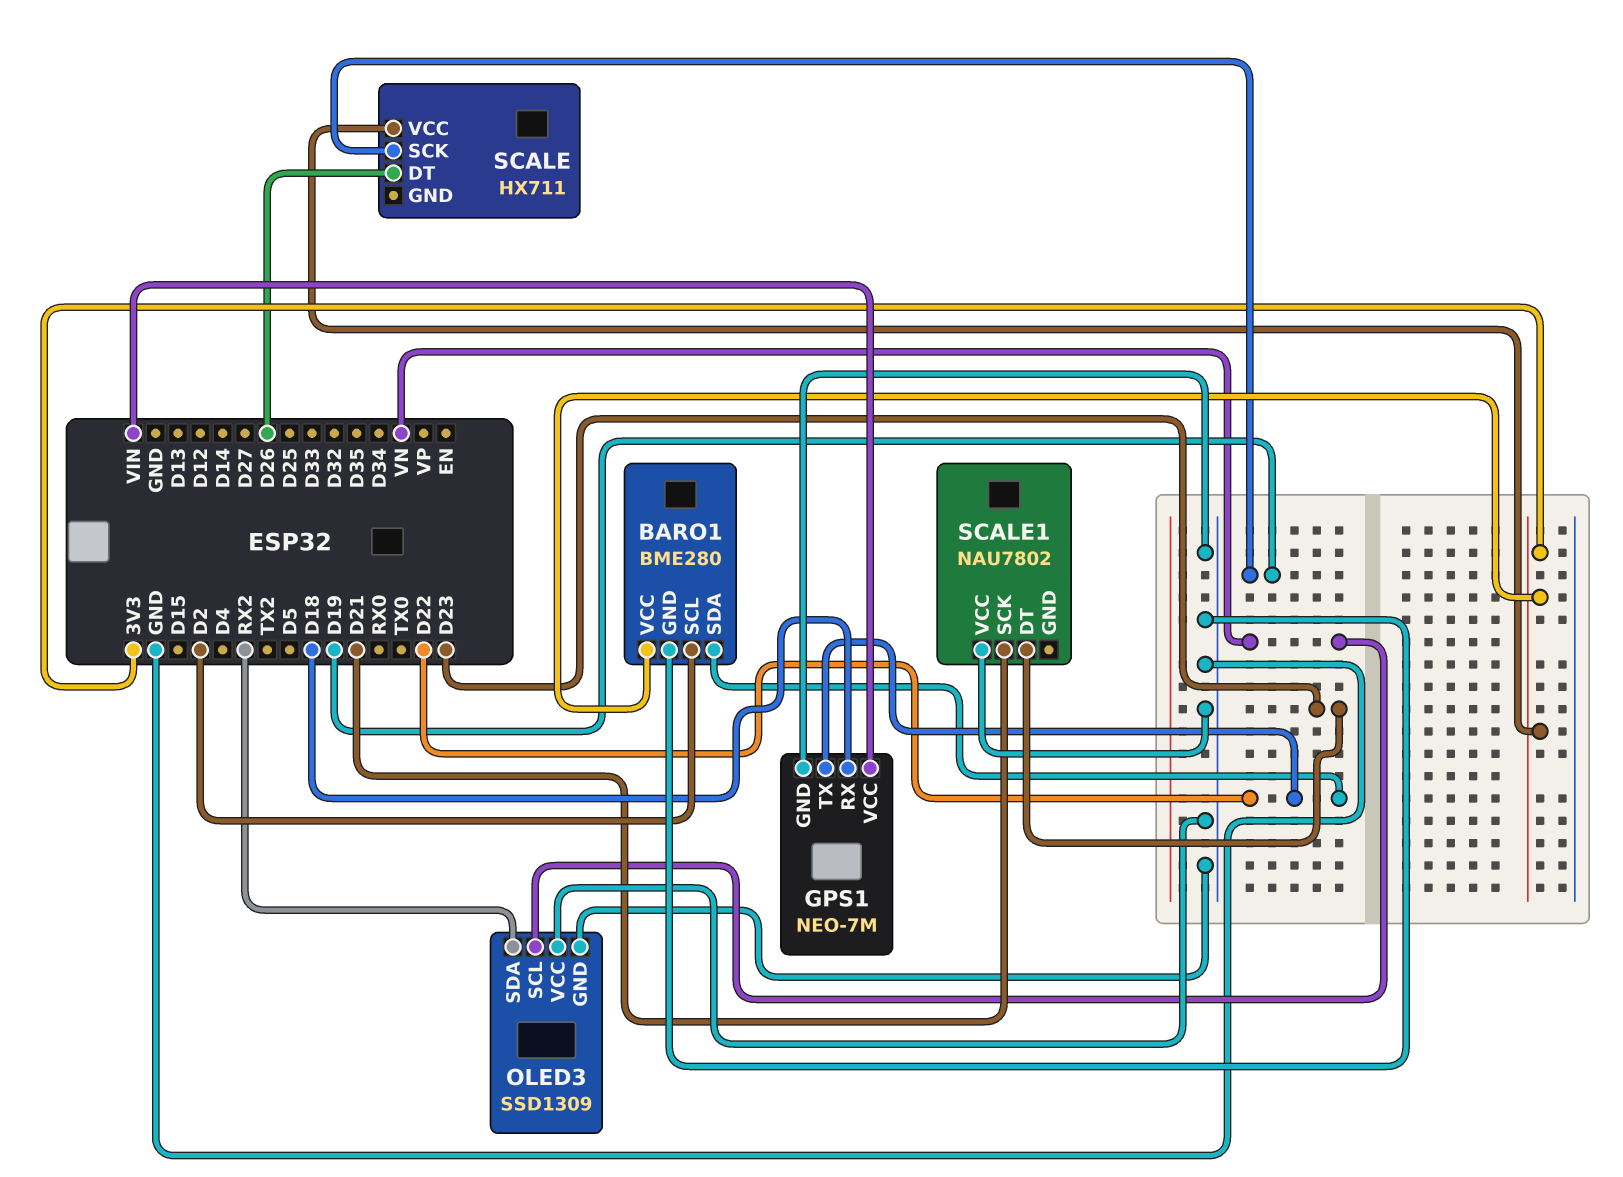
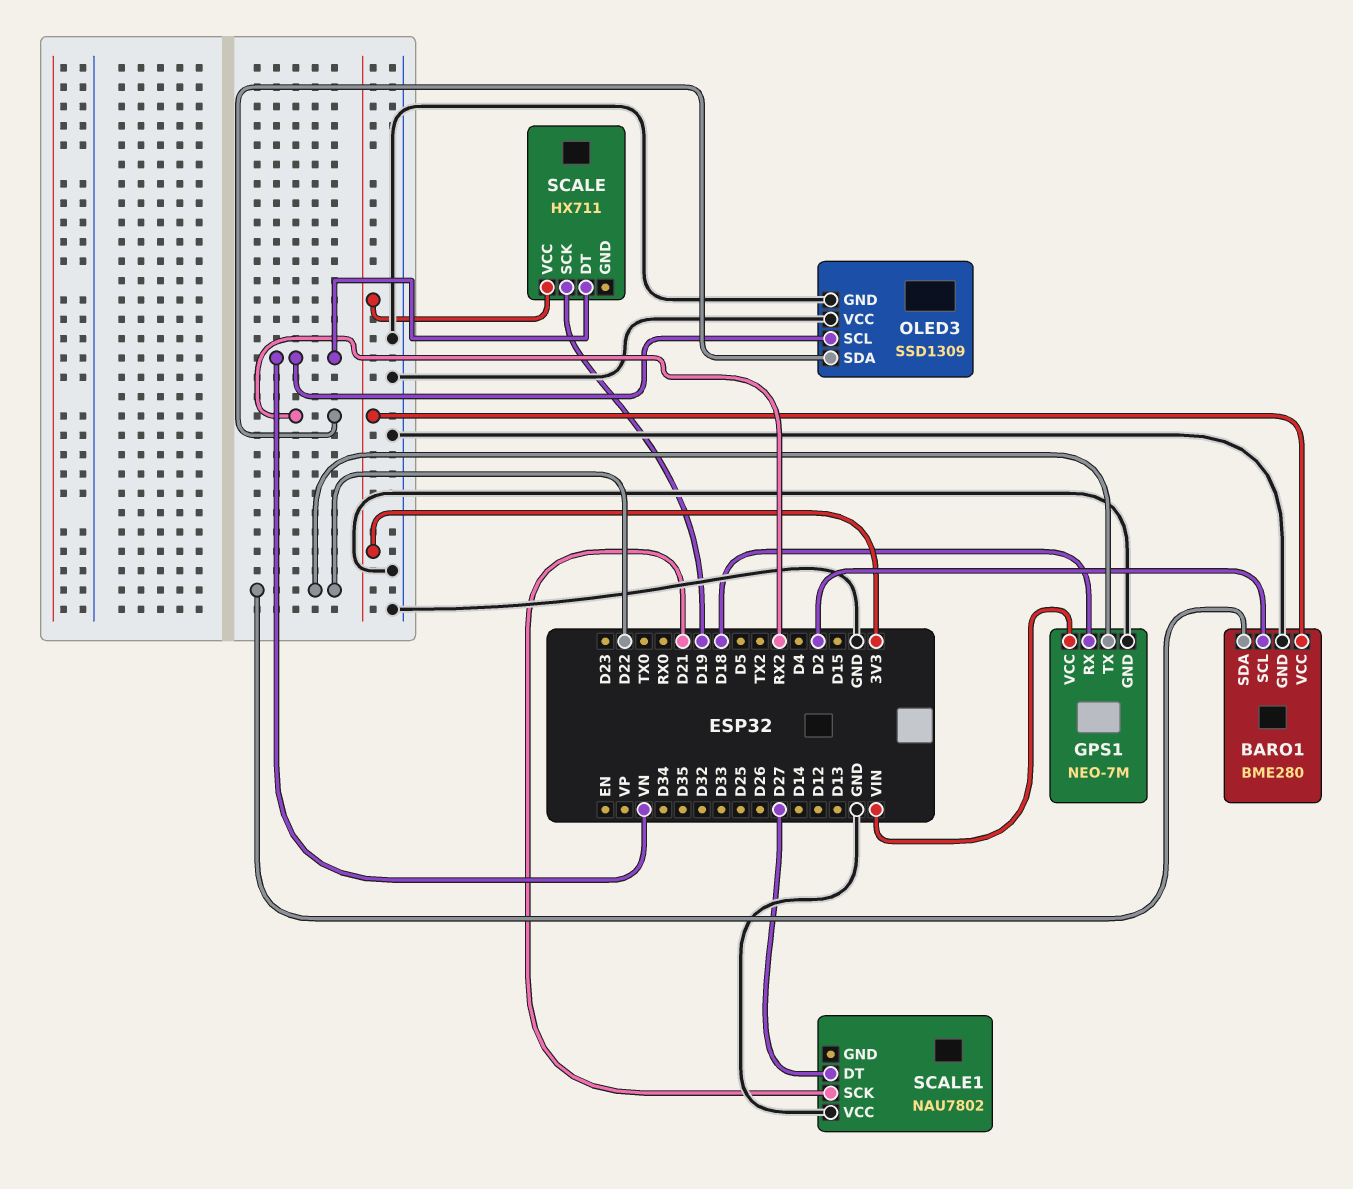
SCALE pin DT: D26 -> VN
SCALE1 pin DT: D23 -> D27

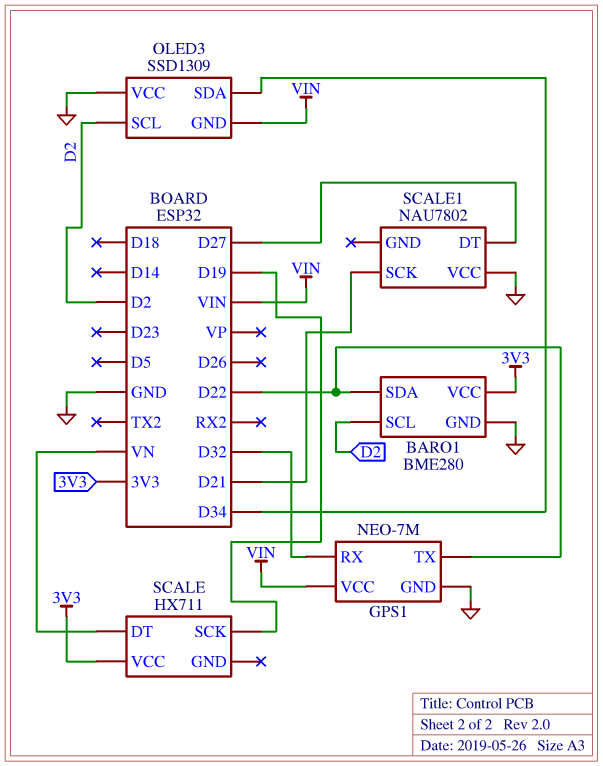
GPS1 pin RX: D18 -> D32
OLED3 pin GND: GND -> VIN
OLED3 pin SCL: VN -> D2
OLED3 pin SDA: RX2 -> D34

